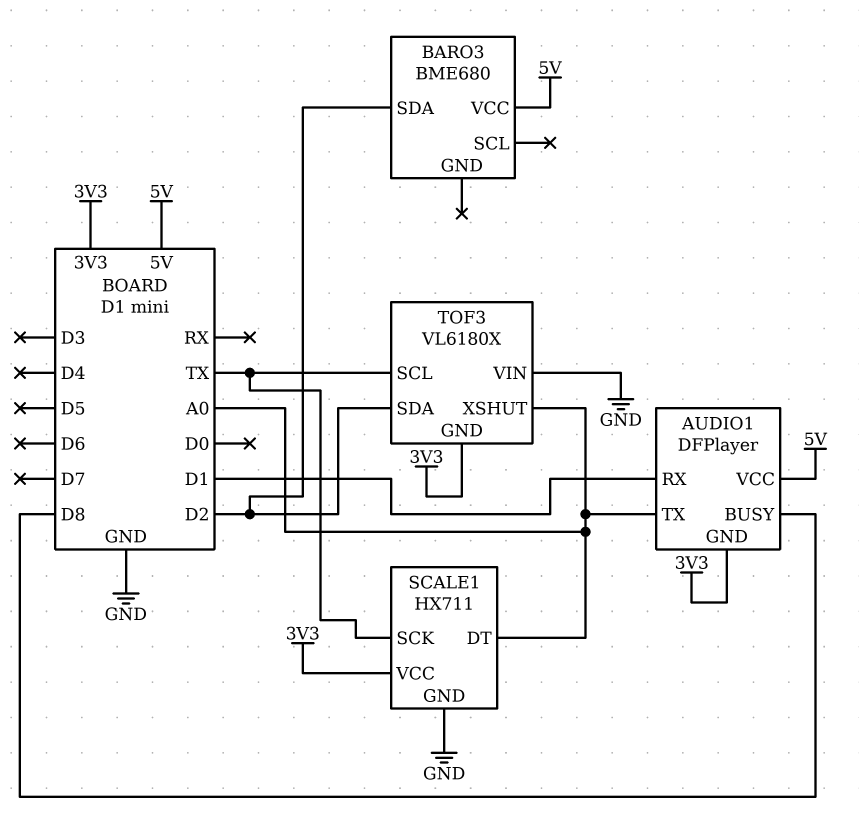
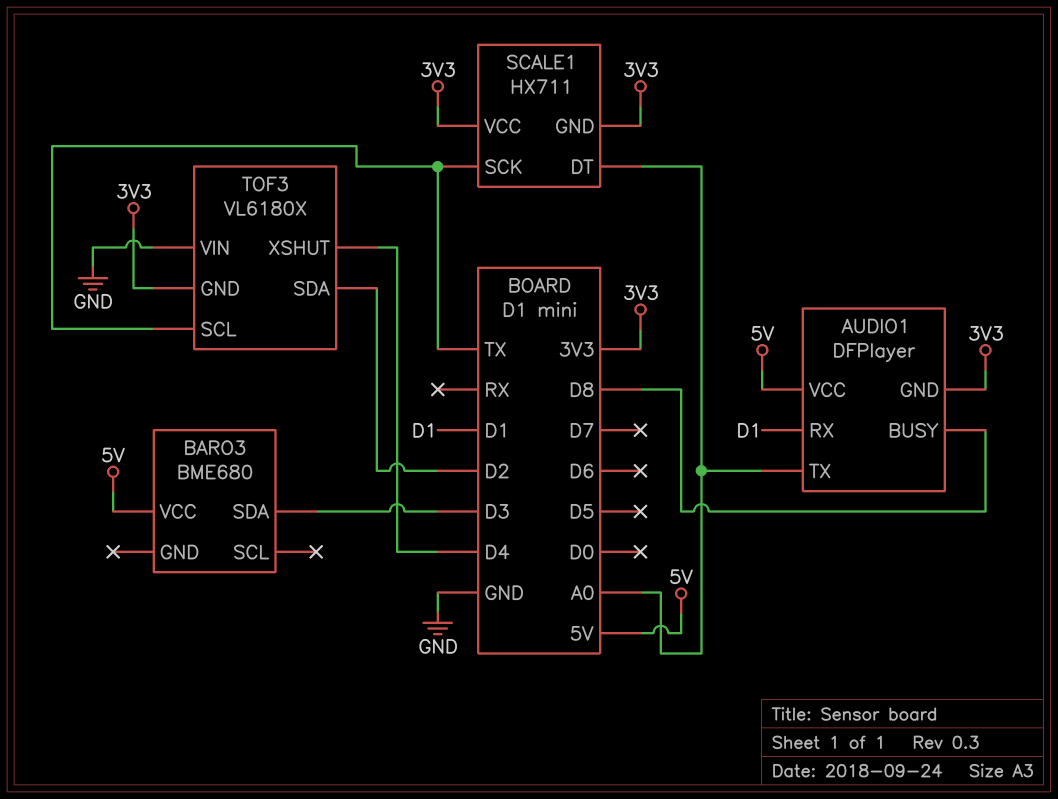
BARO3 pin SDA: D2 -> D3
SCALE1 pin GND: GND -> 3V3
TOF3 pin XSHUT: A0 -> D4

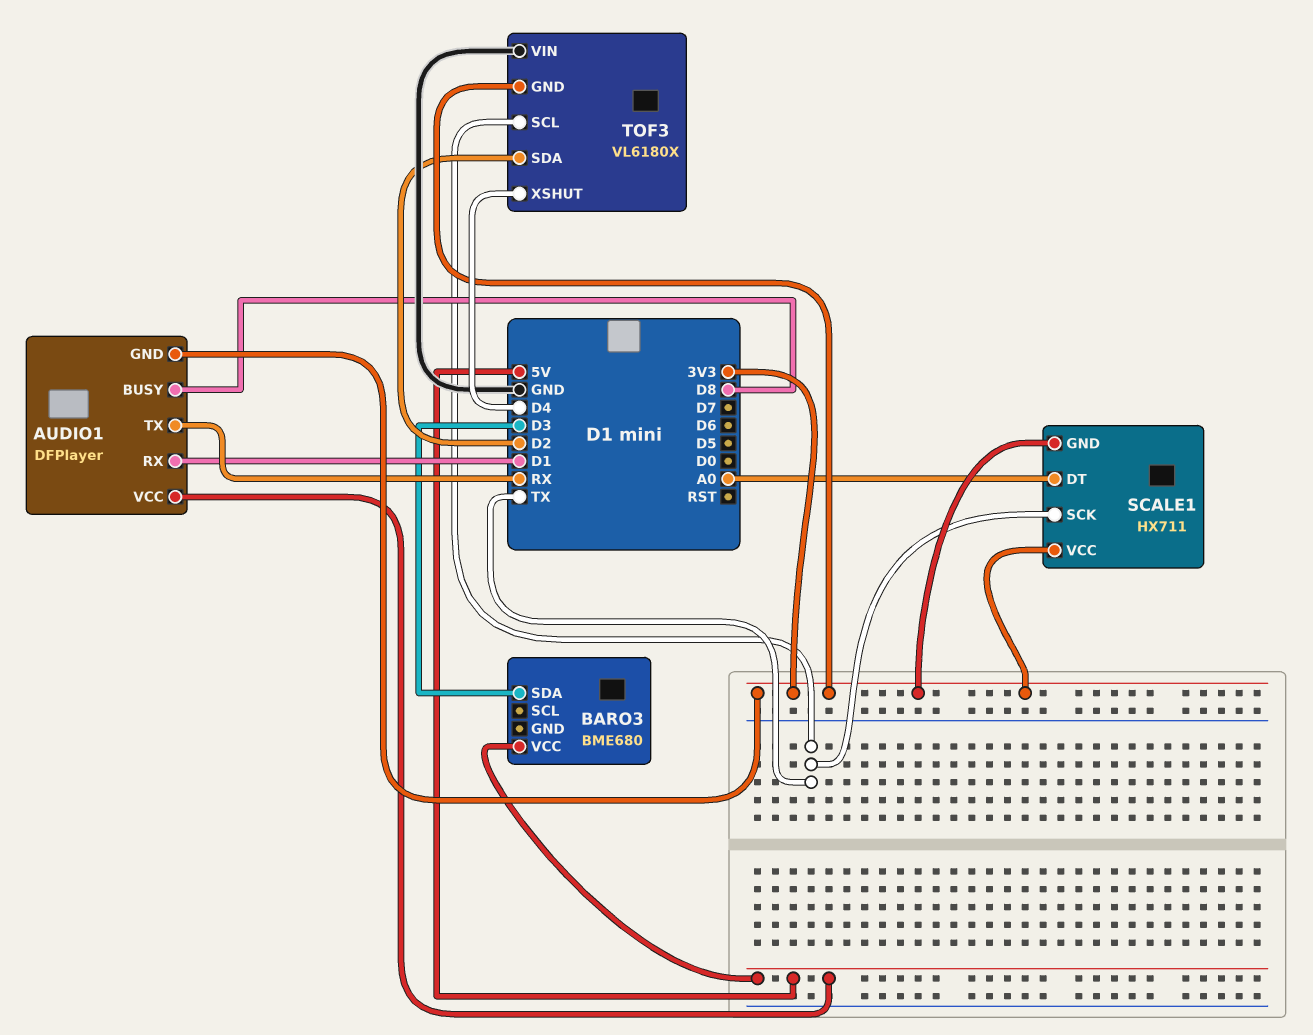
AUDIO1 pin TX: A0 -> RX

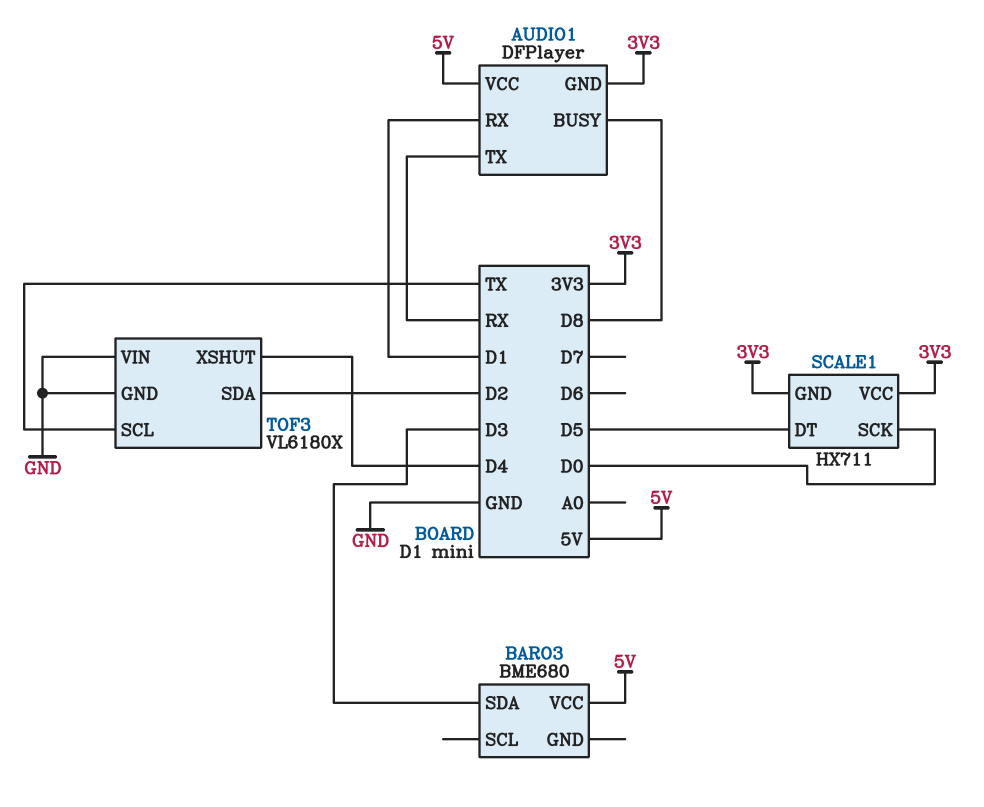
SCALE1 pin DT: A0 -> D5
SCALE1 pin SCK: TX -> D0
TOF3 pin GND: 3V3 -> GND

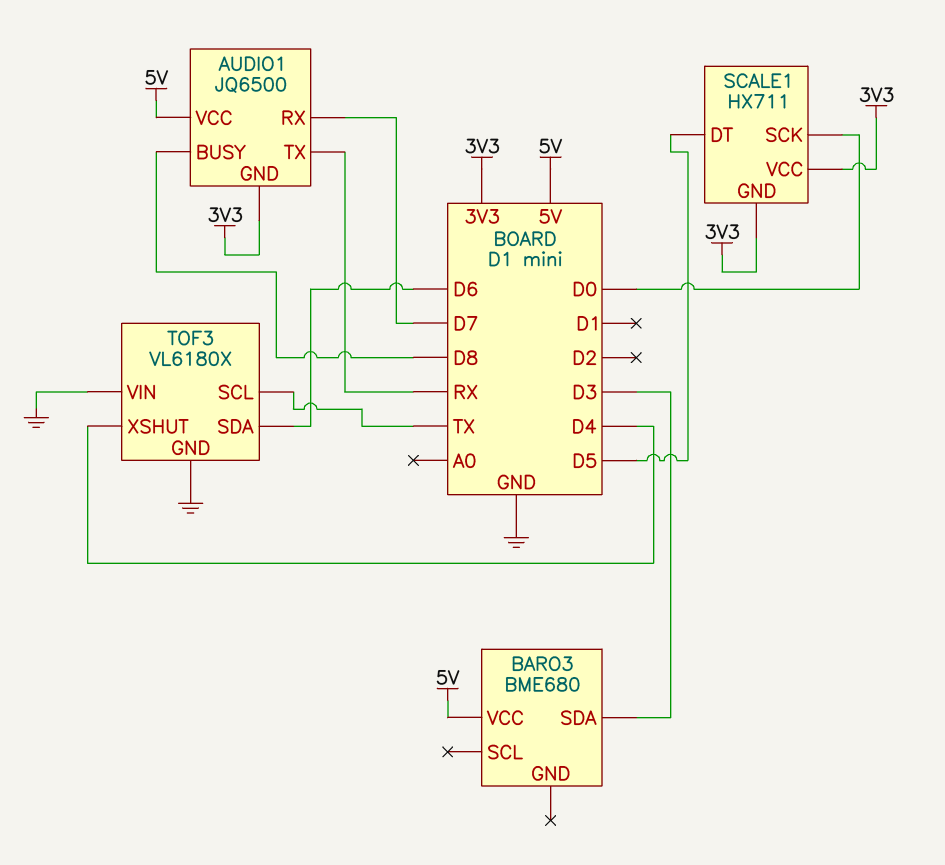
AUDIO1: DFPlayer -> JQ6500
AUDIO1 pin RX: D1 -> D7
TOF3 pin SDA: D2 -> D6

